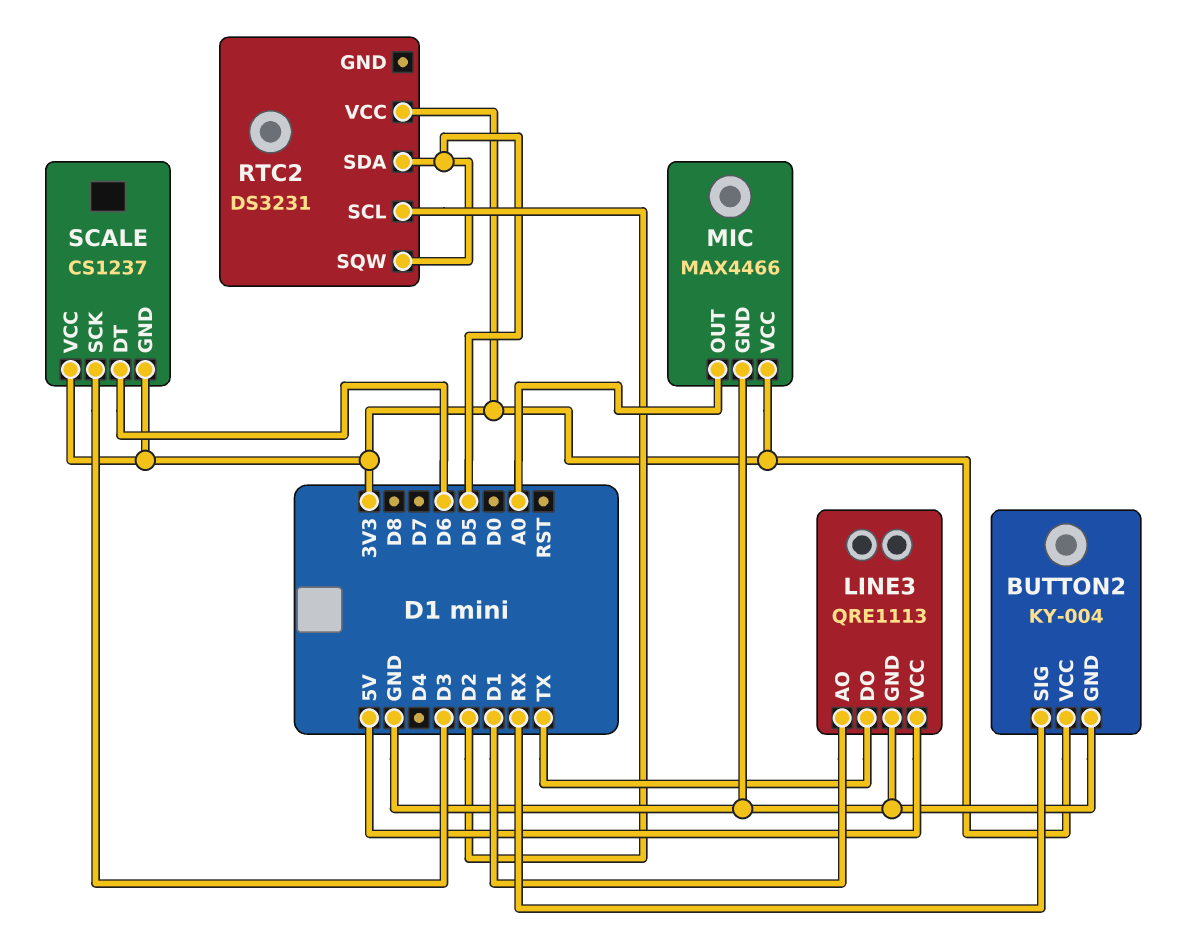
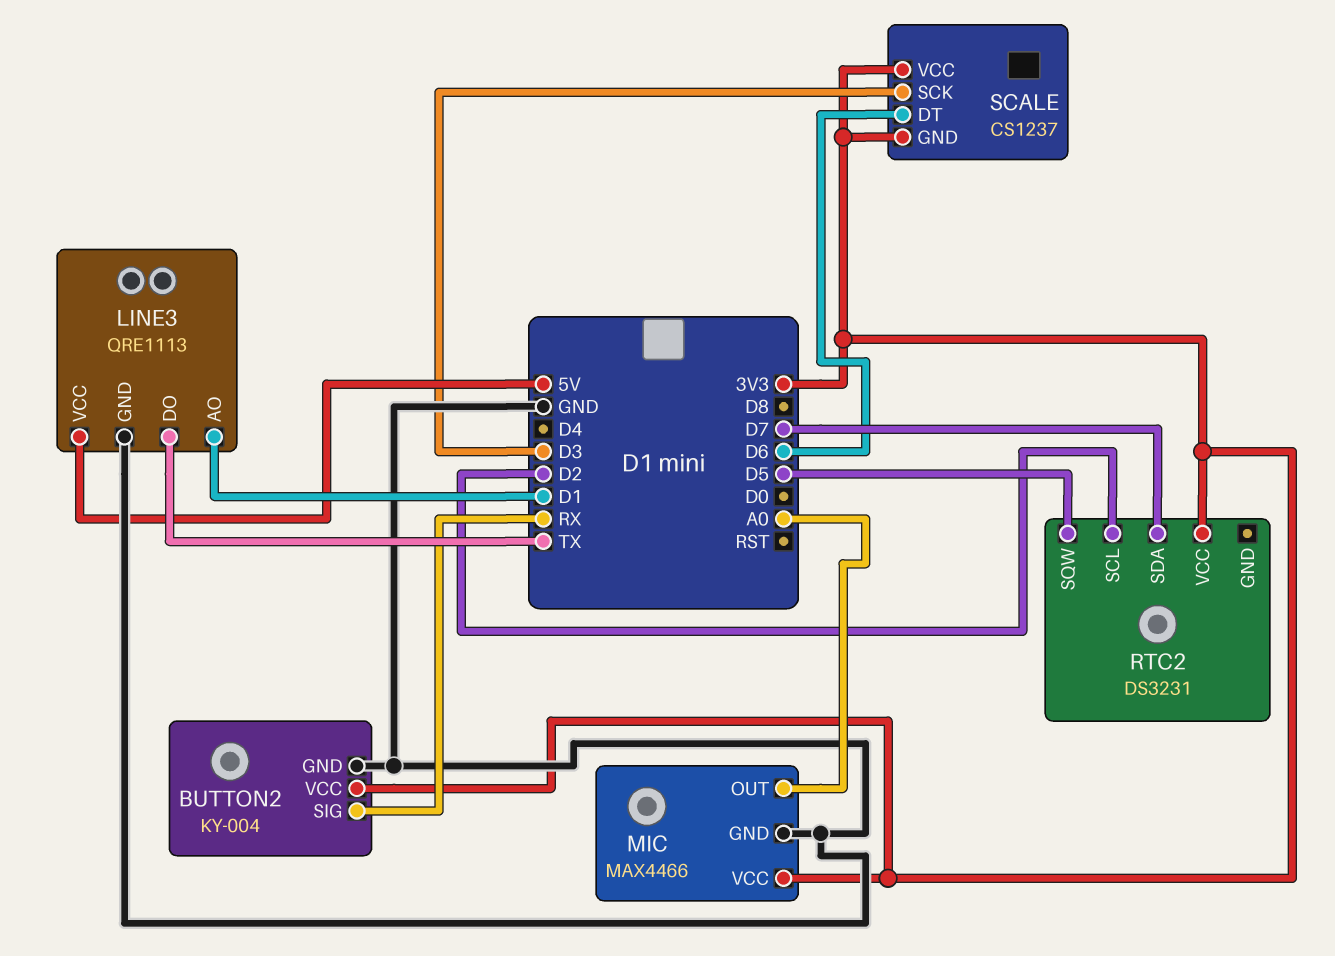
RTC2 pin SDA: D5 -> D7

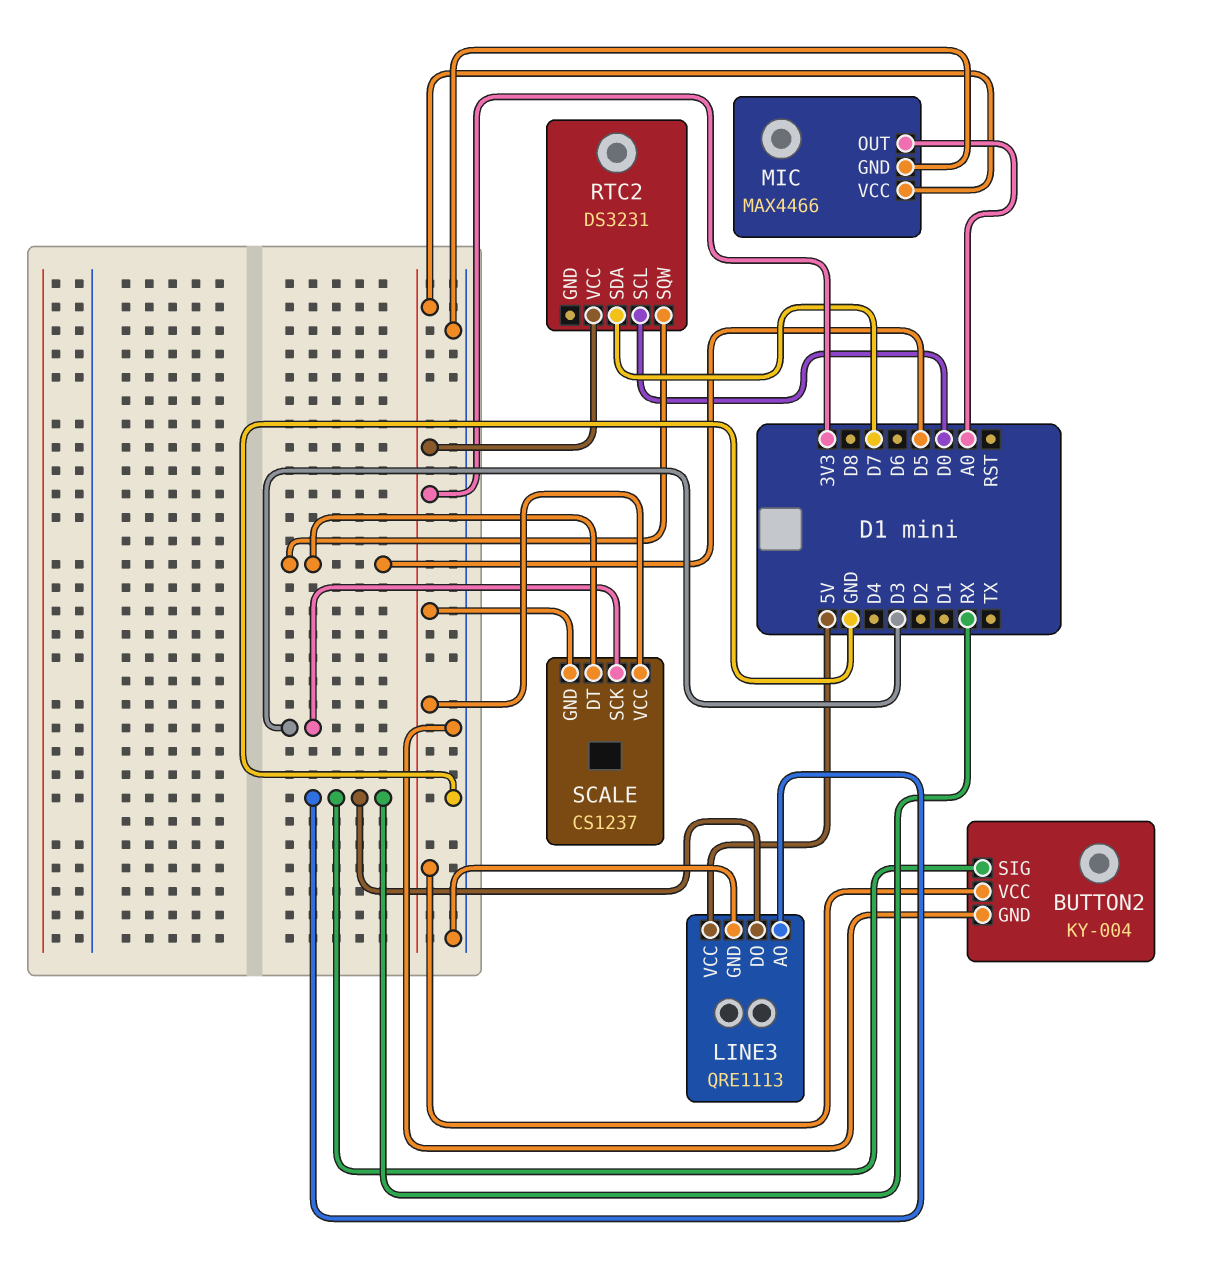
LINE3 pin AO: D1 -> RX
LINE3 pin DO: TX -> RX
RTC2 pin SCL: D2 -> D0
SCALE pin DT: D6 -> D5

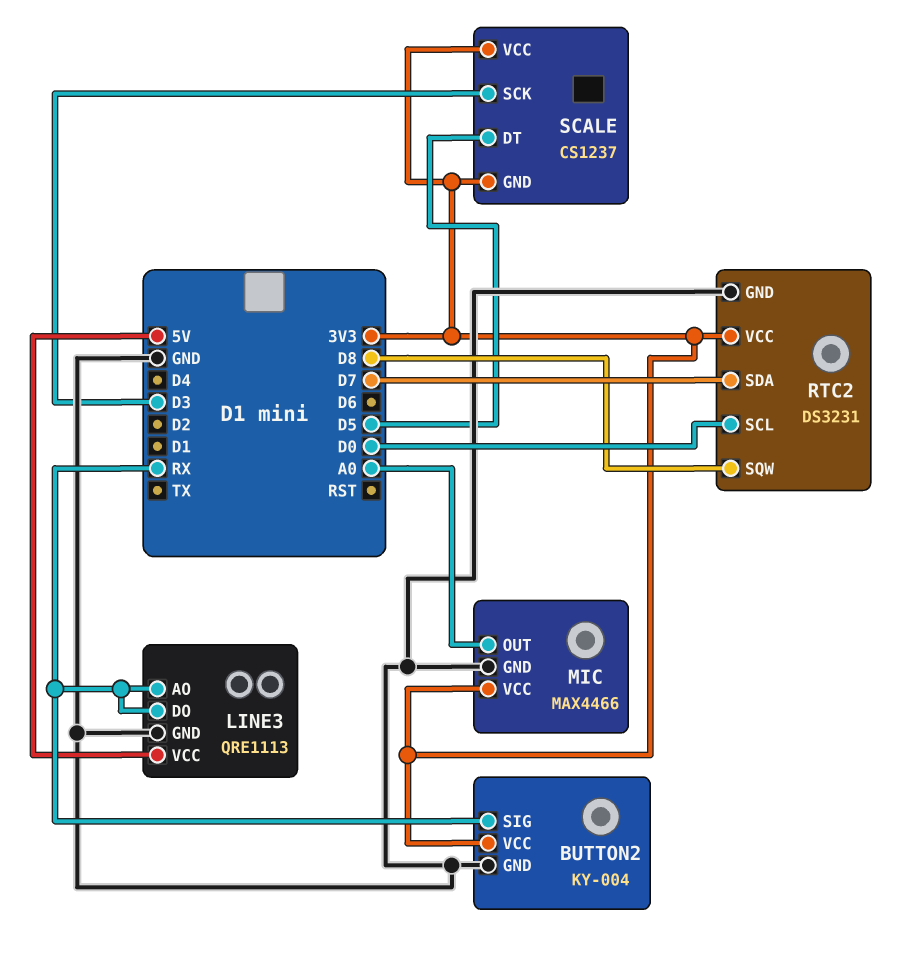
RTC2 pin GND: none -> GND
RTC2 pin SQW: D5 -> D8

